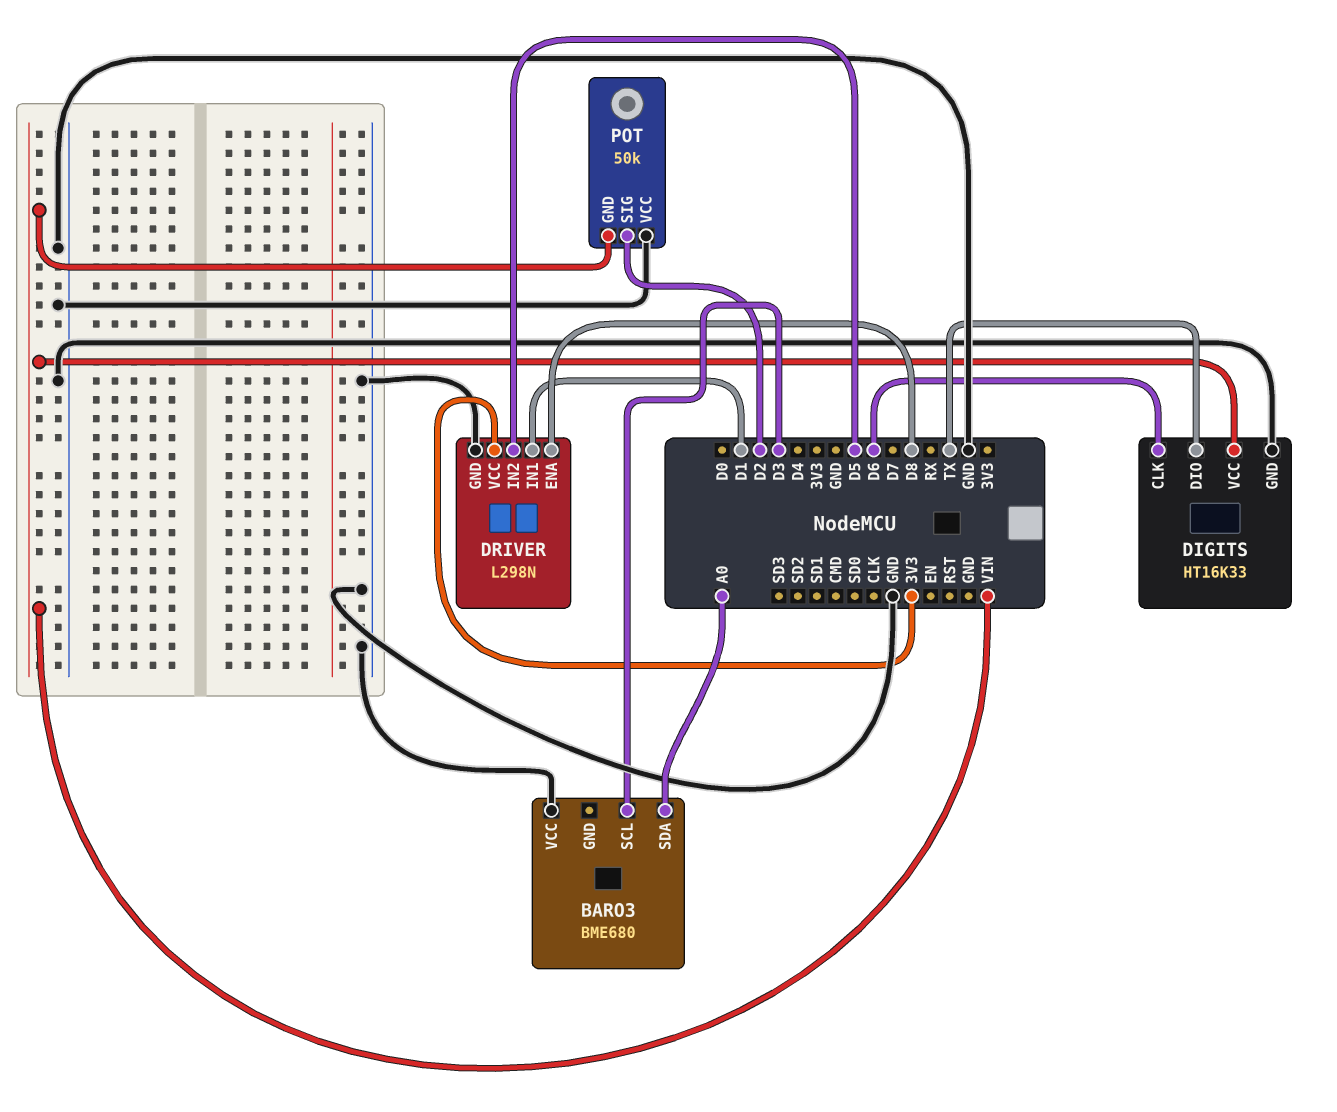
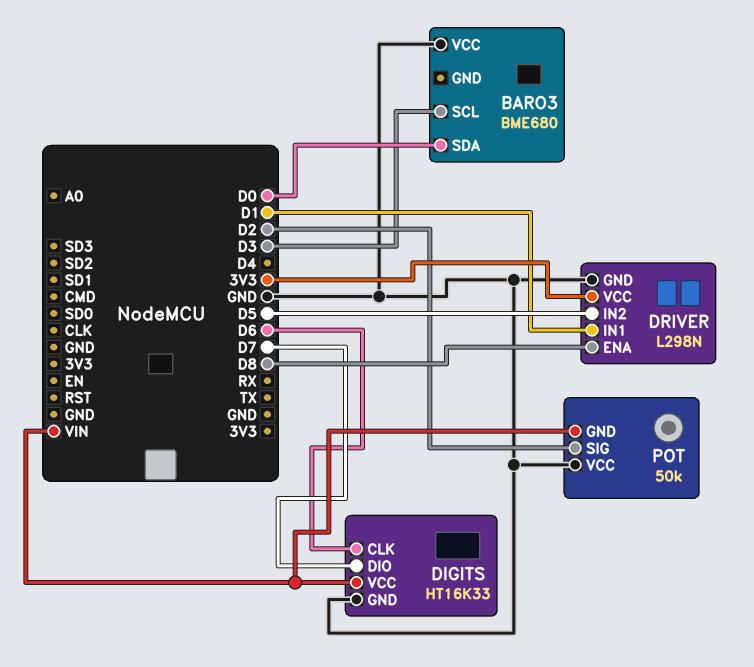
BARO3 pin SDA: A0 -> D0
DIGITS pin DIO: TX -> D7

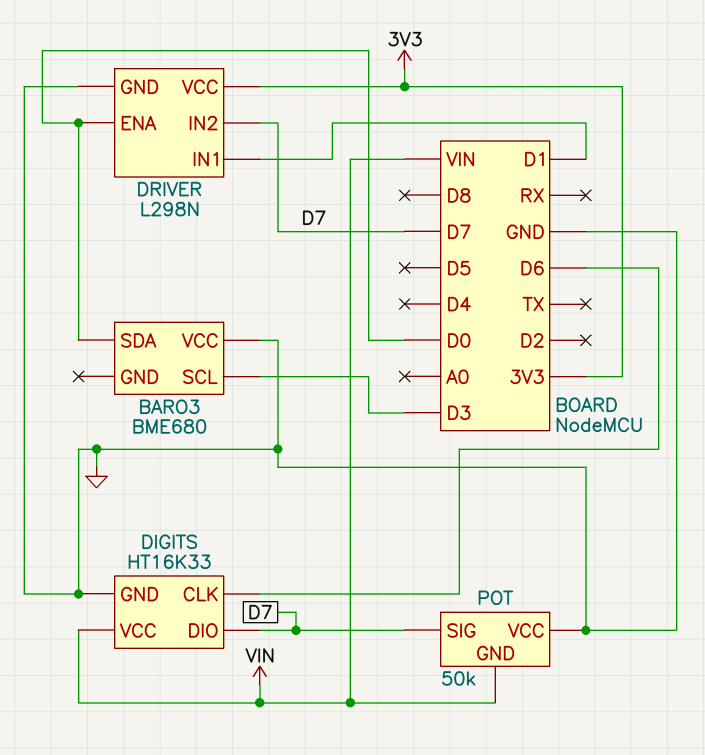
DRIVER pin ENA: D8 -> D0
DRIVER pin IN2: D5 -> D7
POT pin SIG: D2 -> D7

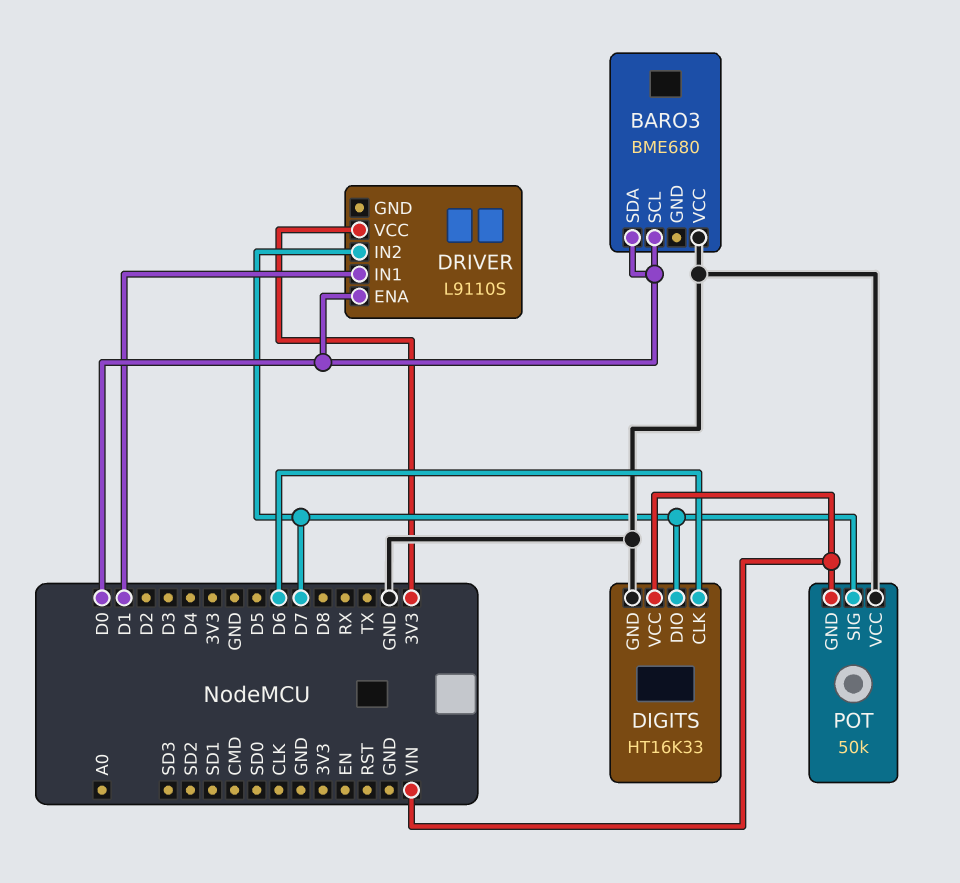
BARO3 pin SCL: D3 -> D0
DRIVER: L298N -> L9110S
DRIVER pin GND: GND -> none

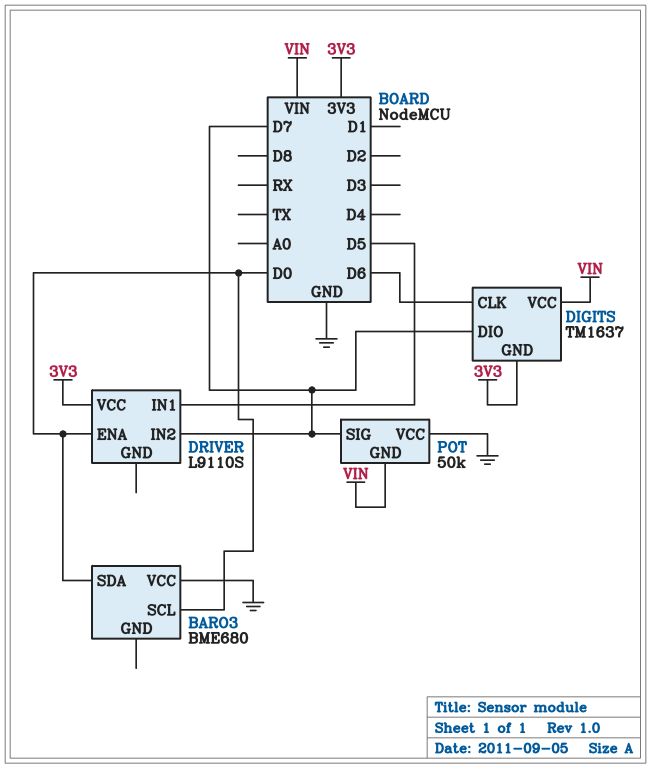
DIGITS: HT16K33 -> TM1637
DIGITS pin GND: GND -> 3V3
DRIVER pin IN1: D1 -> D5

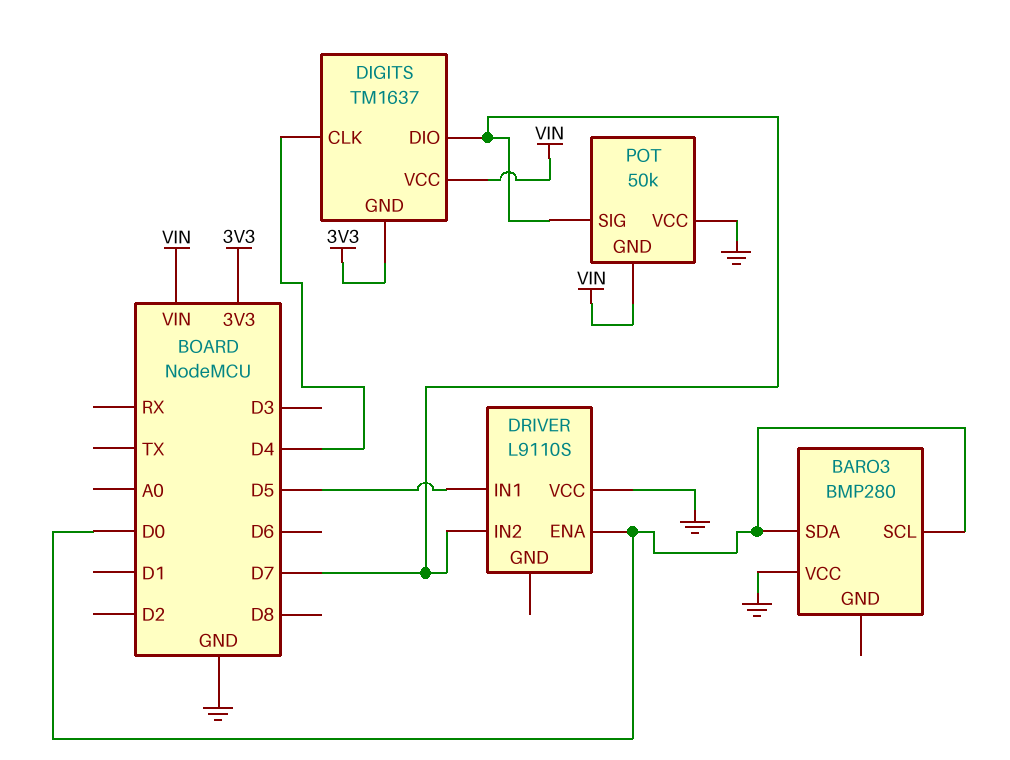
BARO3: BME680 -> BMP280
DIGITS pin CLK: D6 -> D4
DRIVER pin VCC: 3V3 -> GND

